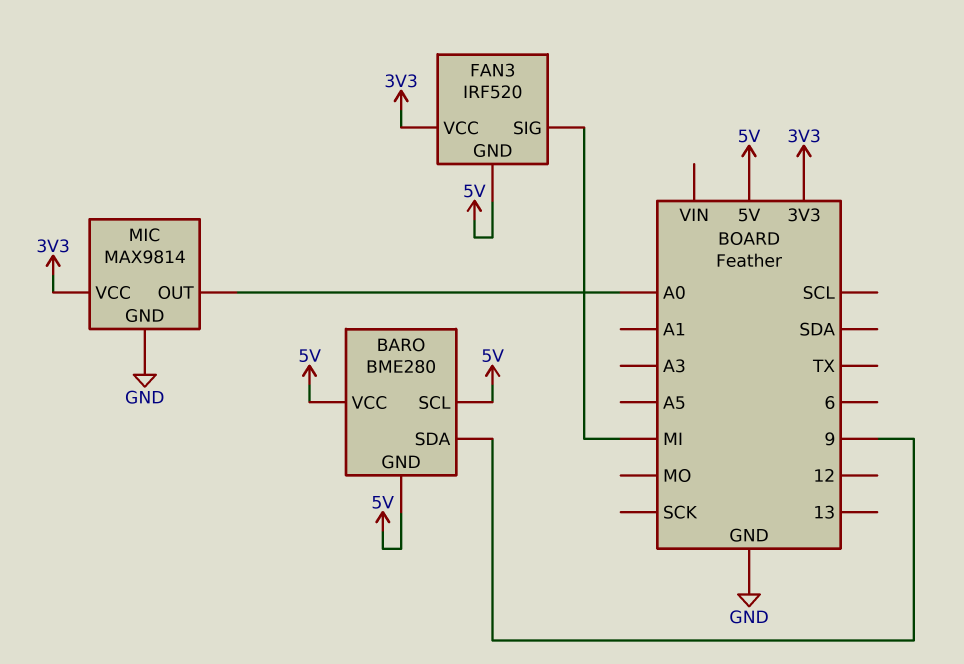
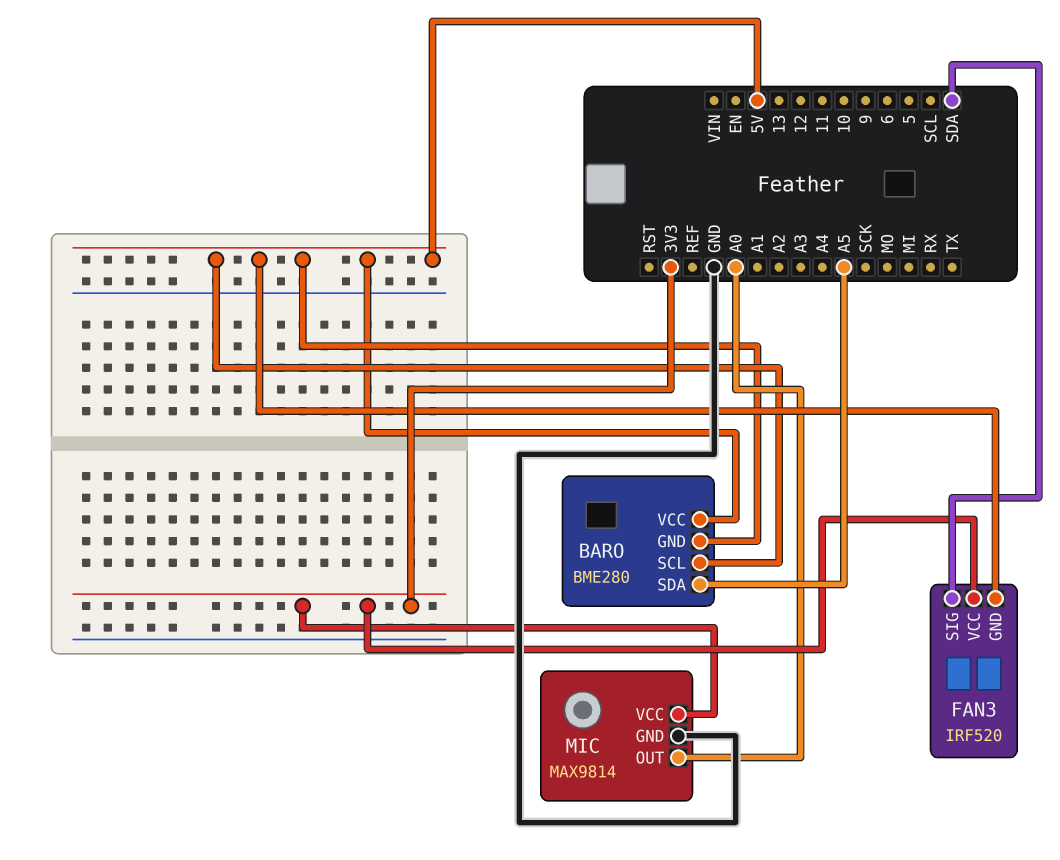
BARO pin SDA: 9 -> A5
FAN3 pin SIG: MI -> SDA

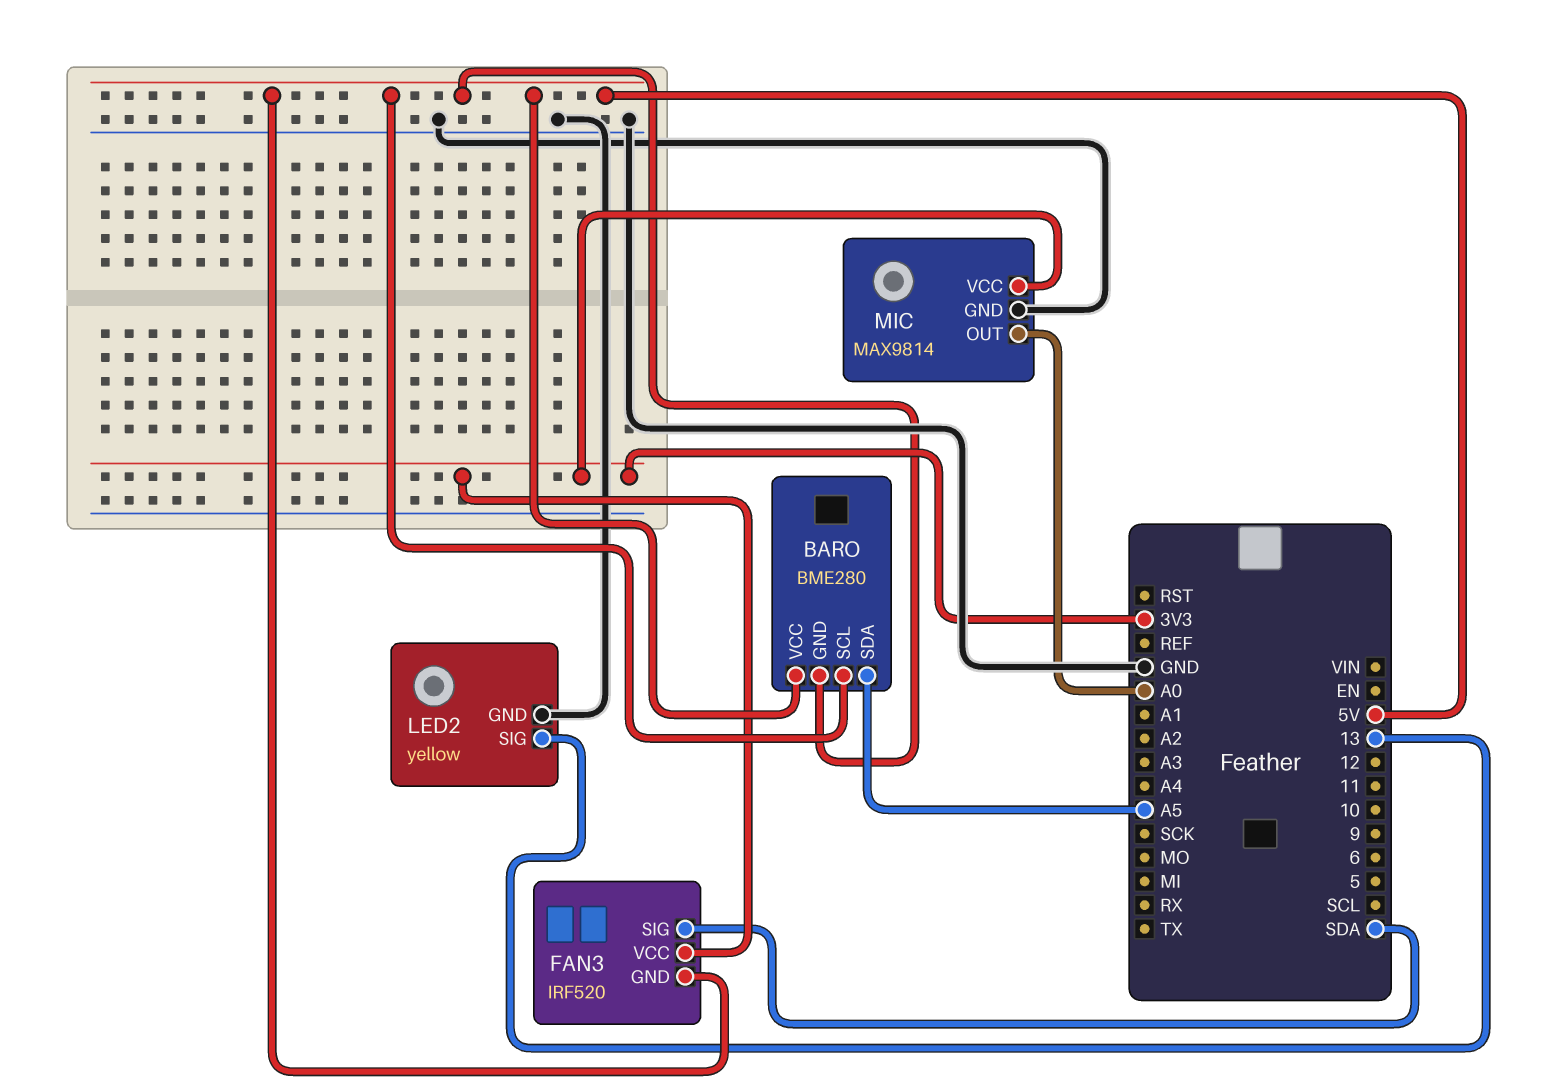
LED2: none -> yellow
LED2 pin GND: none -> GND
LED2 pin SIG: none -> 13

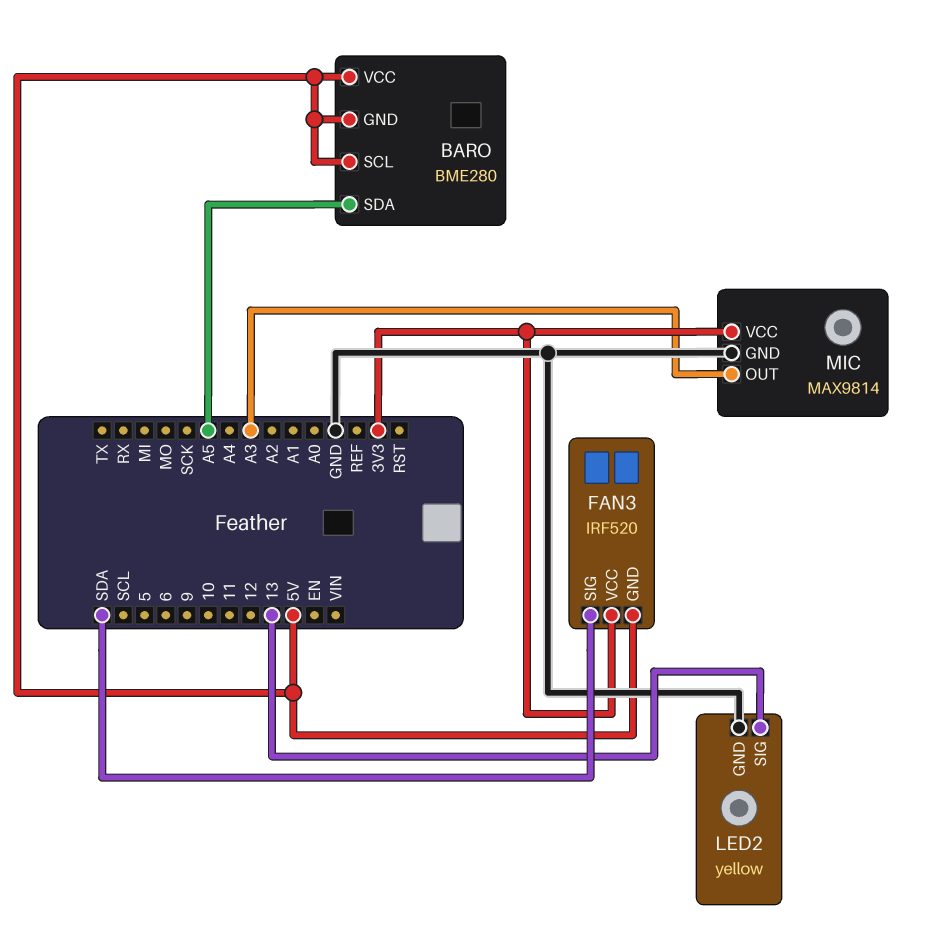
MIC pin OUT: A0 -> A3

